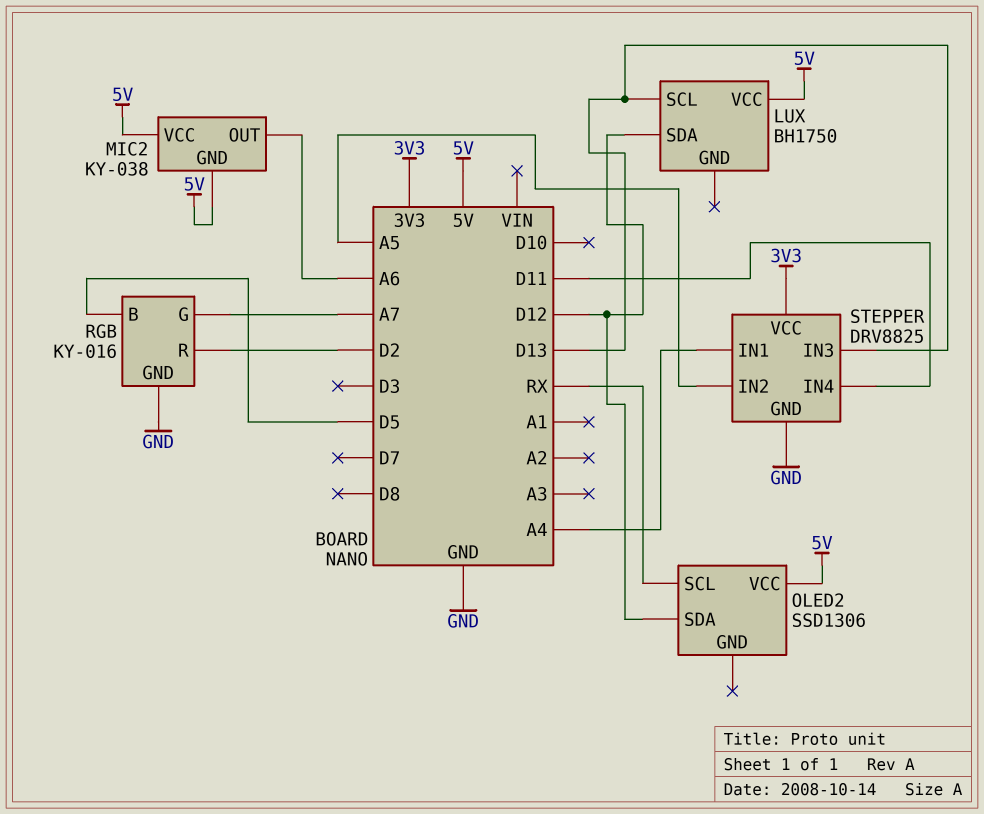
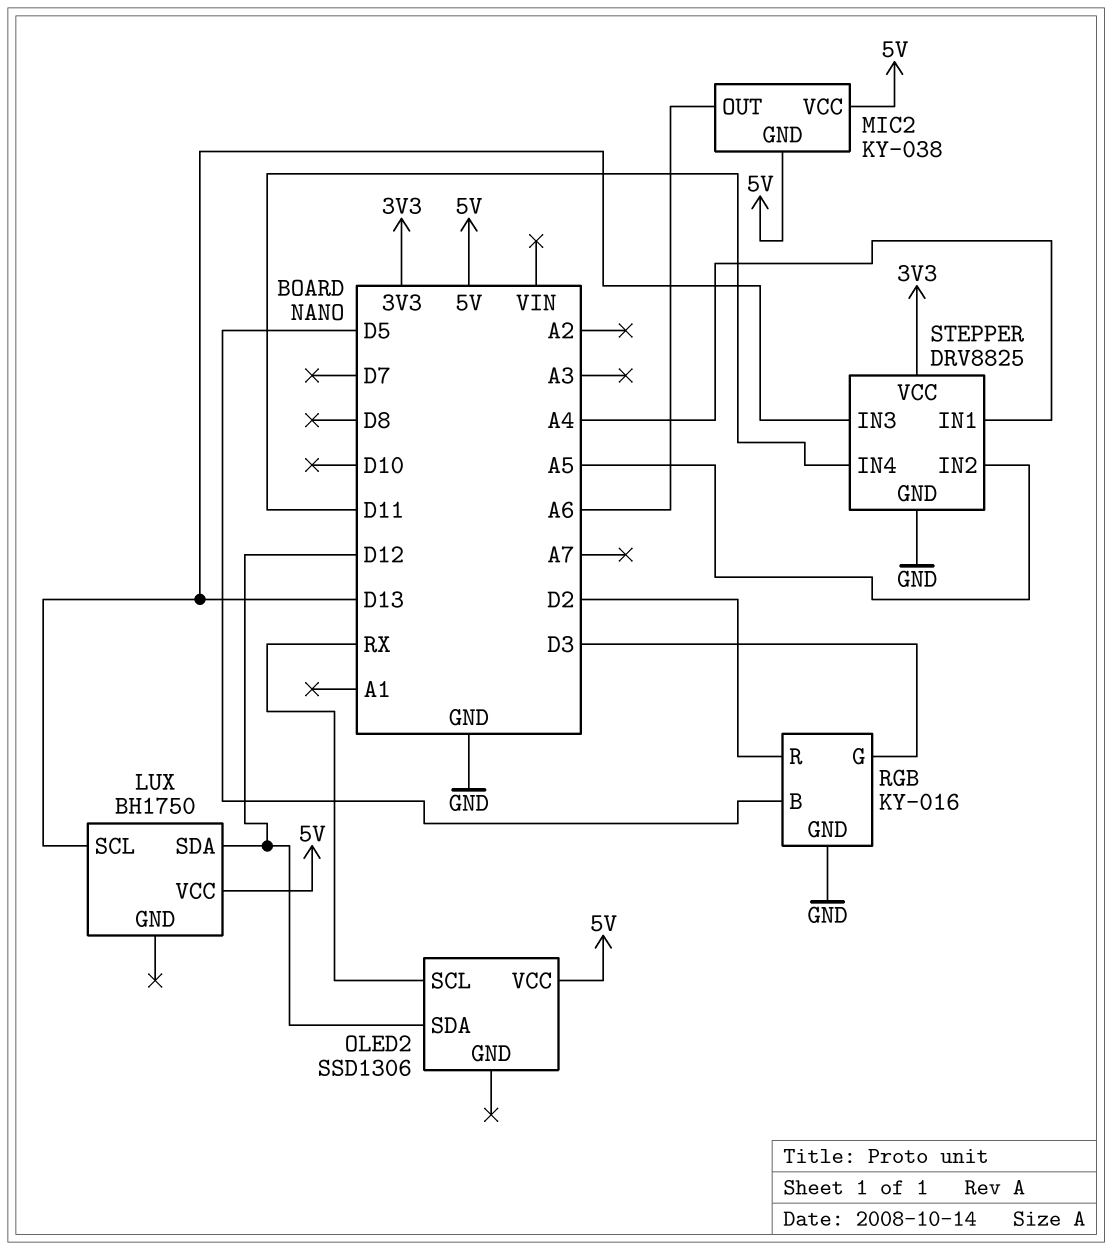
RGB pin G: A7 -> D3

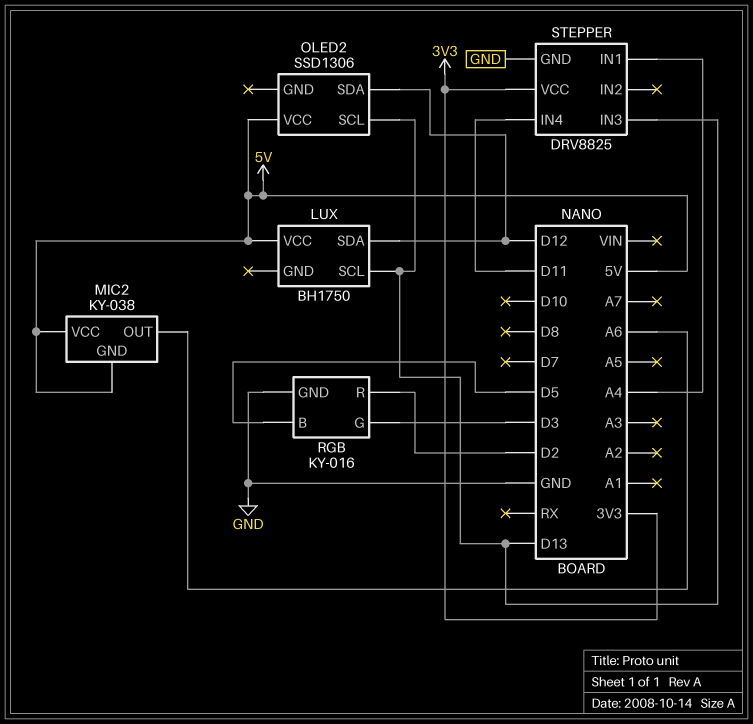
OLED2 pin SCL: RX -> D13
STEPPER pin IN2: A5 -> none

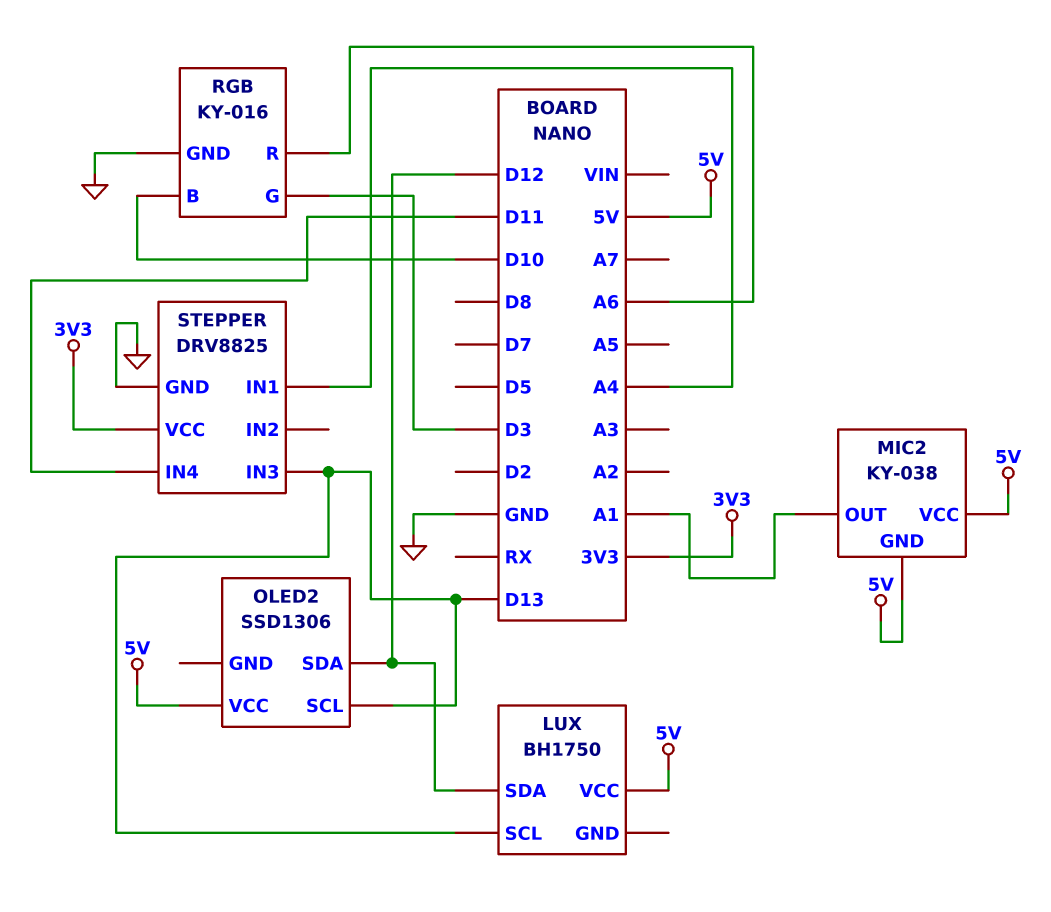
MIC2 pin OUT: A6 -> A1
RGB pin B: D5 -> D10
RGB pin R: D2 -> A6

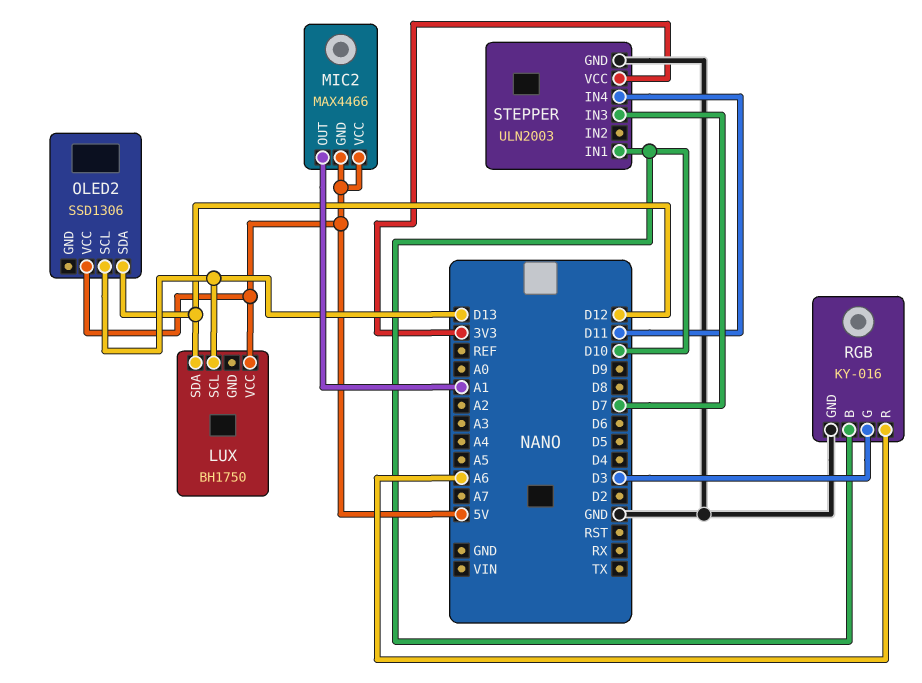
MIC2: KY-038 -> MAX4466
STEPPER: DRV8825 -> ULN2003
STEPPER pin IN1: A4 -> D10
STEPPER pin IN3: D13 -> D7

